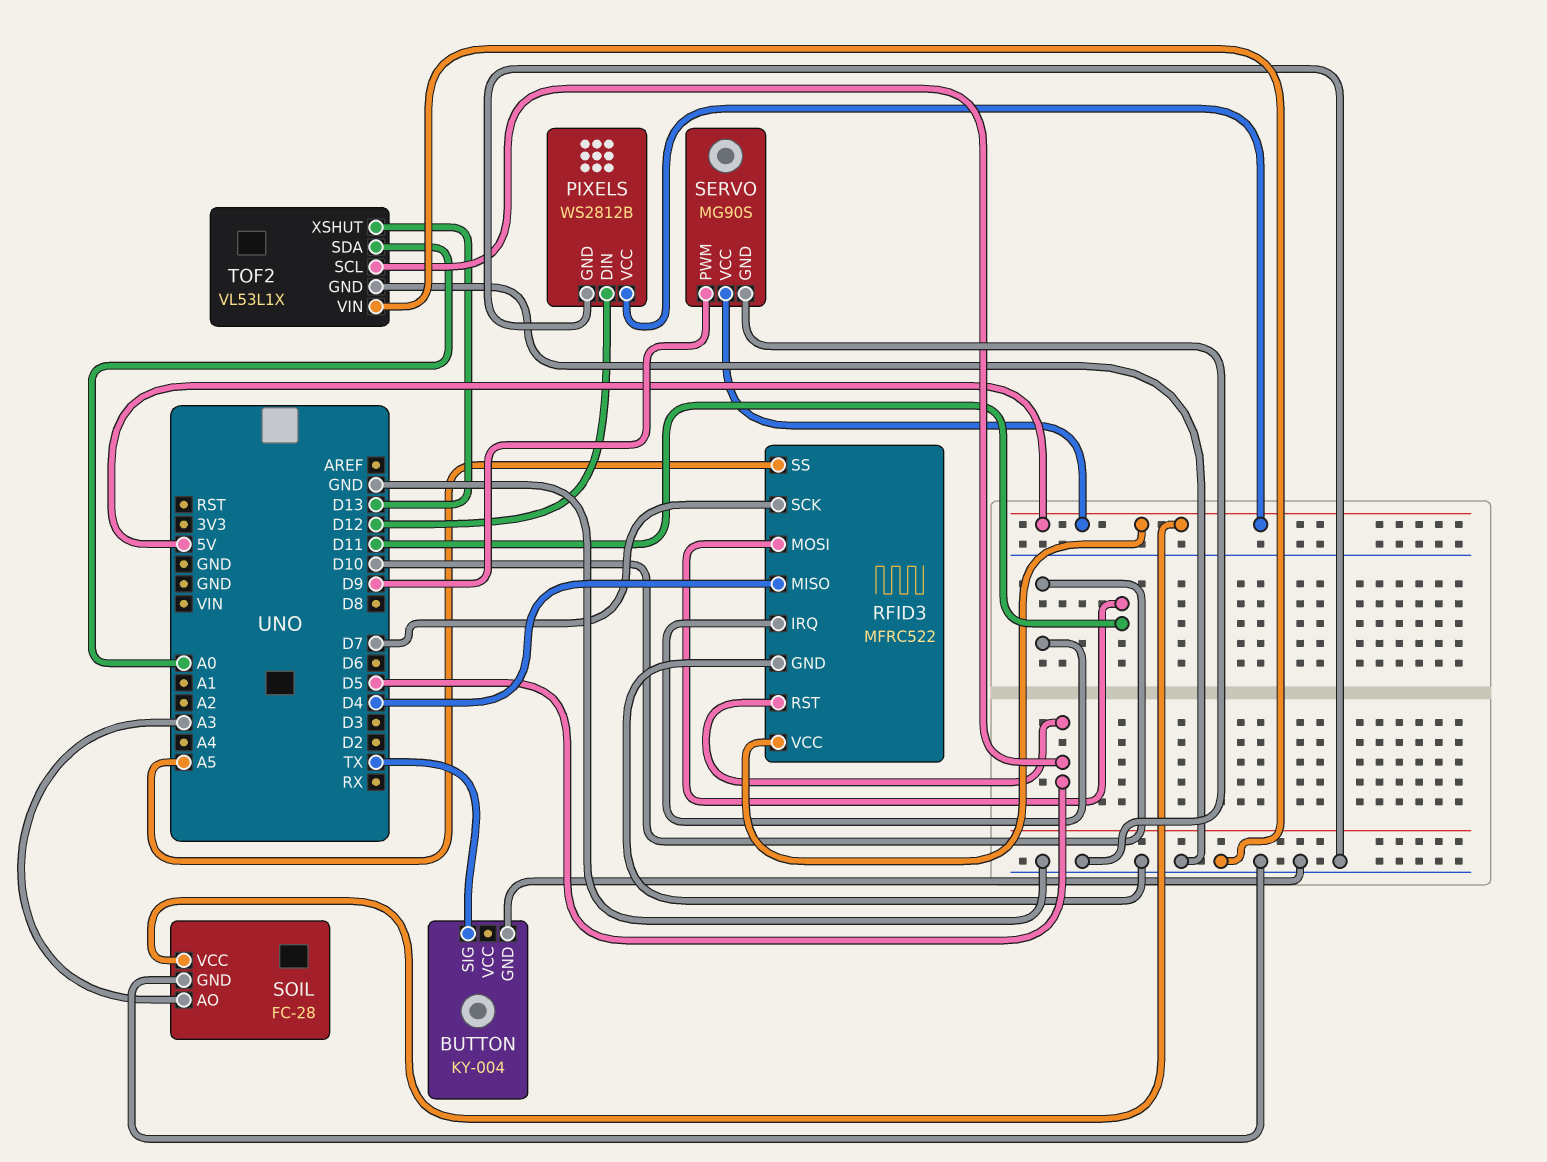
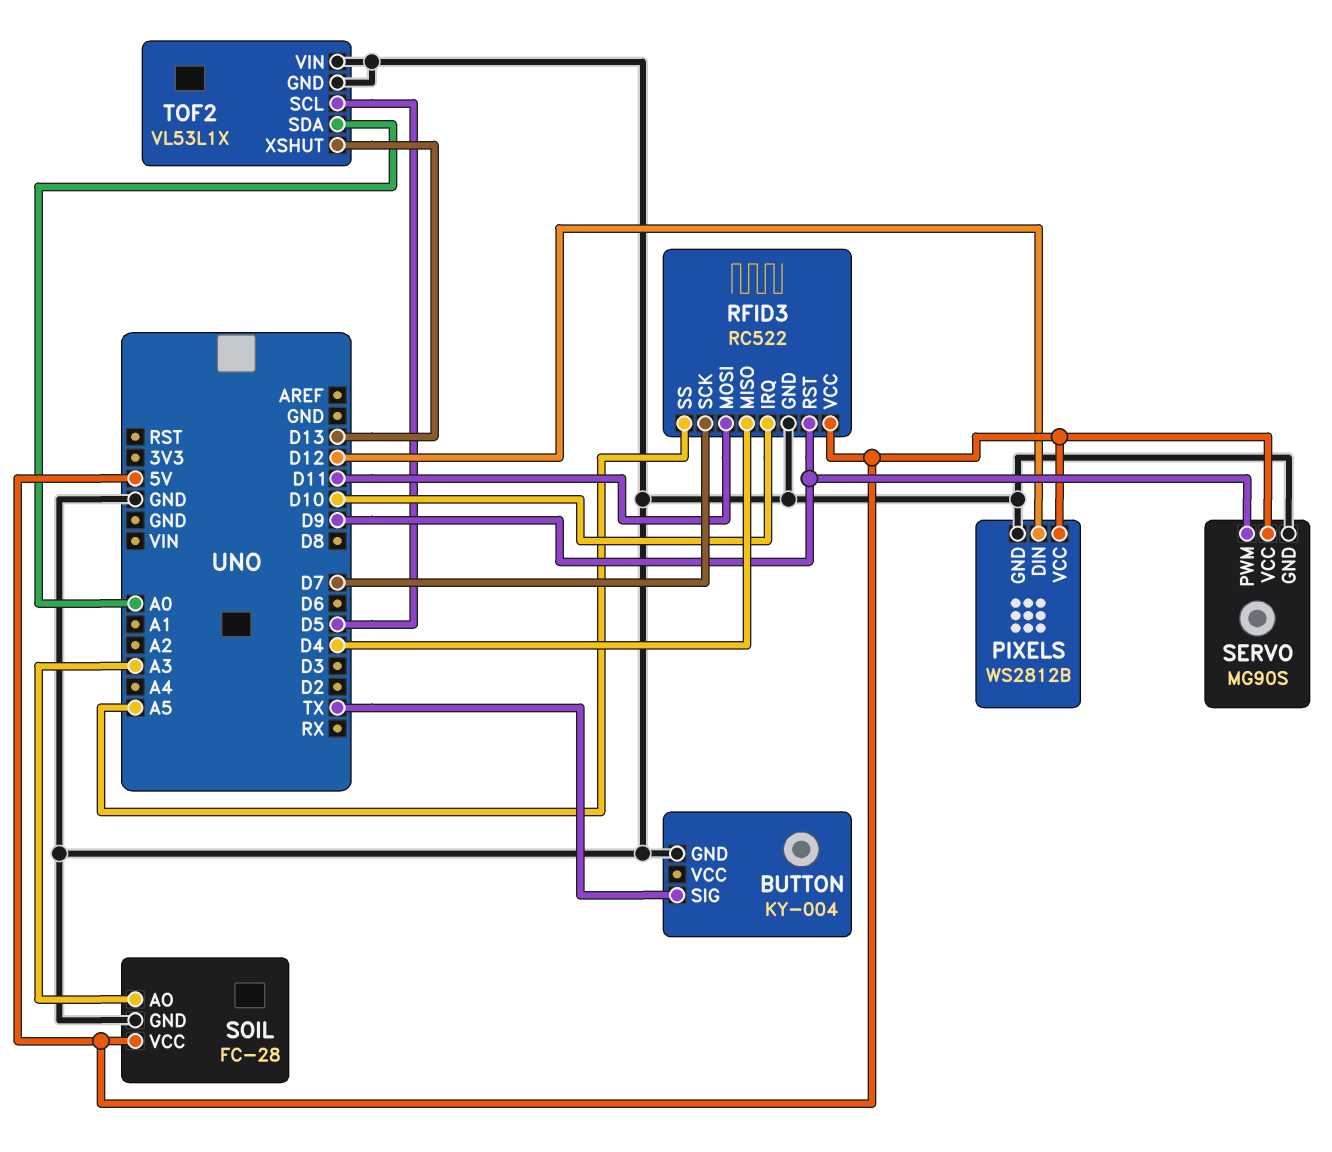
RFID3: MFRC522 -> RC522
RFID3 pin RST: D5 -> D9

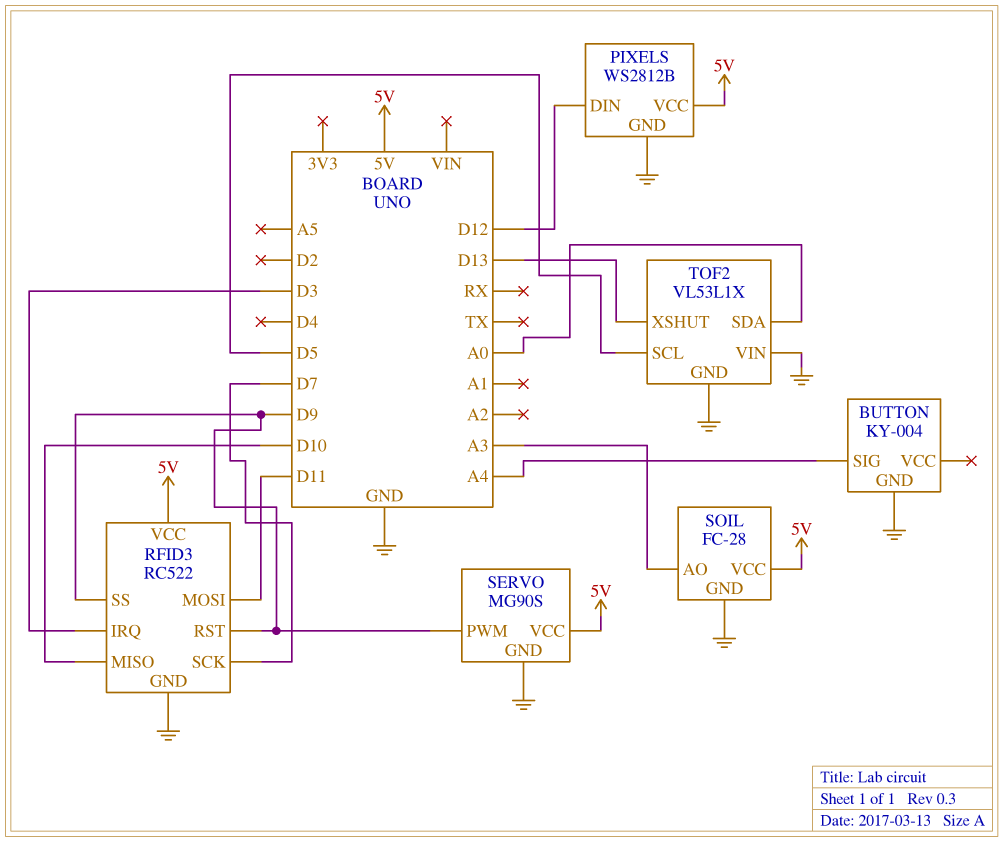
BUTTON pin SIG: TX -> A4
RFID3 pin IRQ: D10 -> D3
RFID3 pin MISO: D4 -> D10
RFID3 pin SS: A5 -> D9

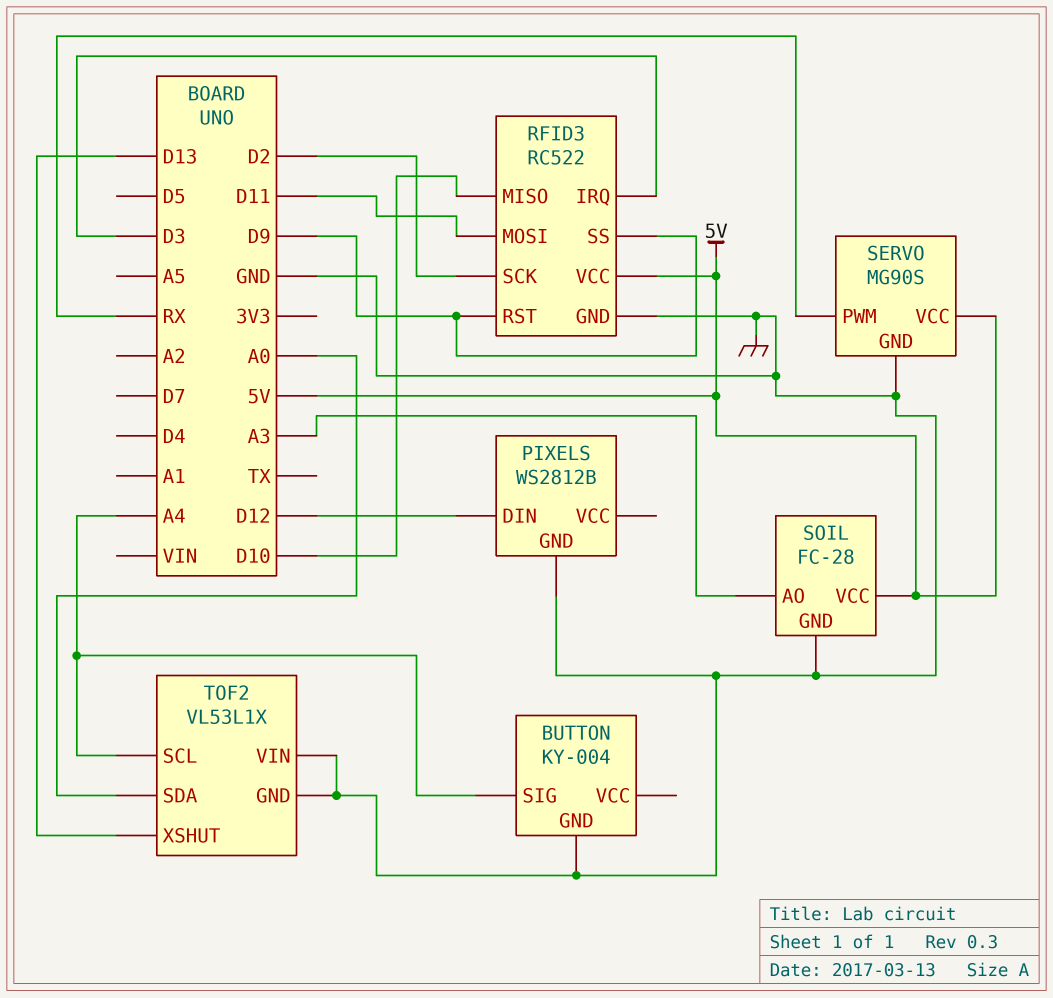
PIXELS pin VCC: 5V -> none
RFID3 pin SCK: D7 -> D2
SERVO pin PWM: D9 -> RX
TOF2 pin SCL: D5 -> A4

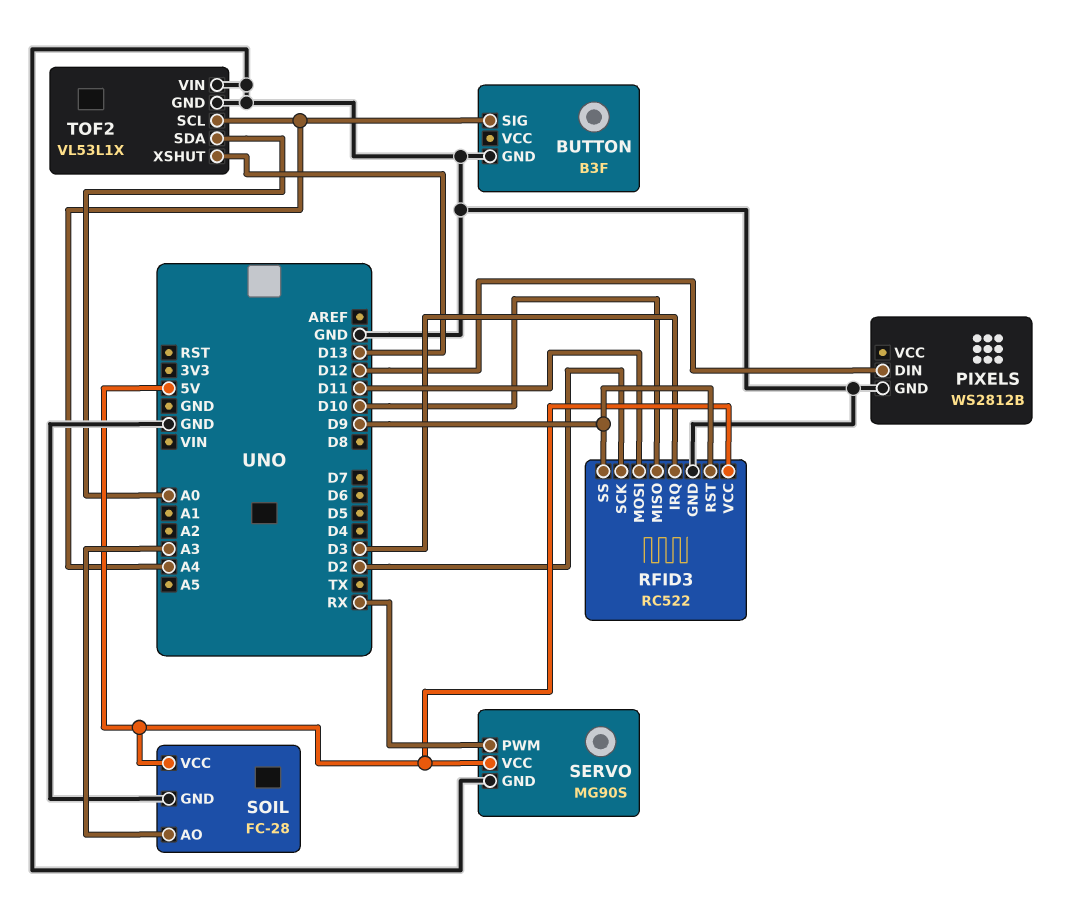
BUTTON: KY-004 -> B3F

